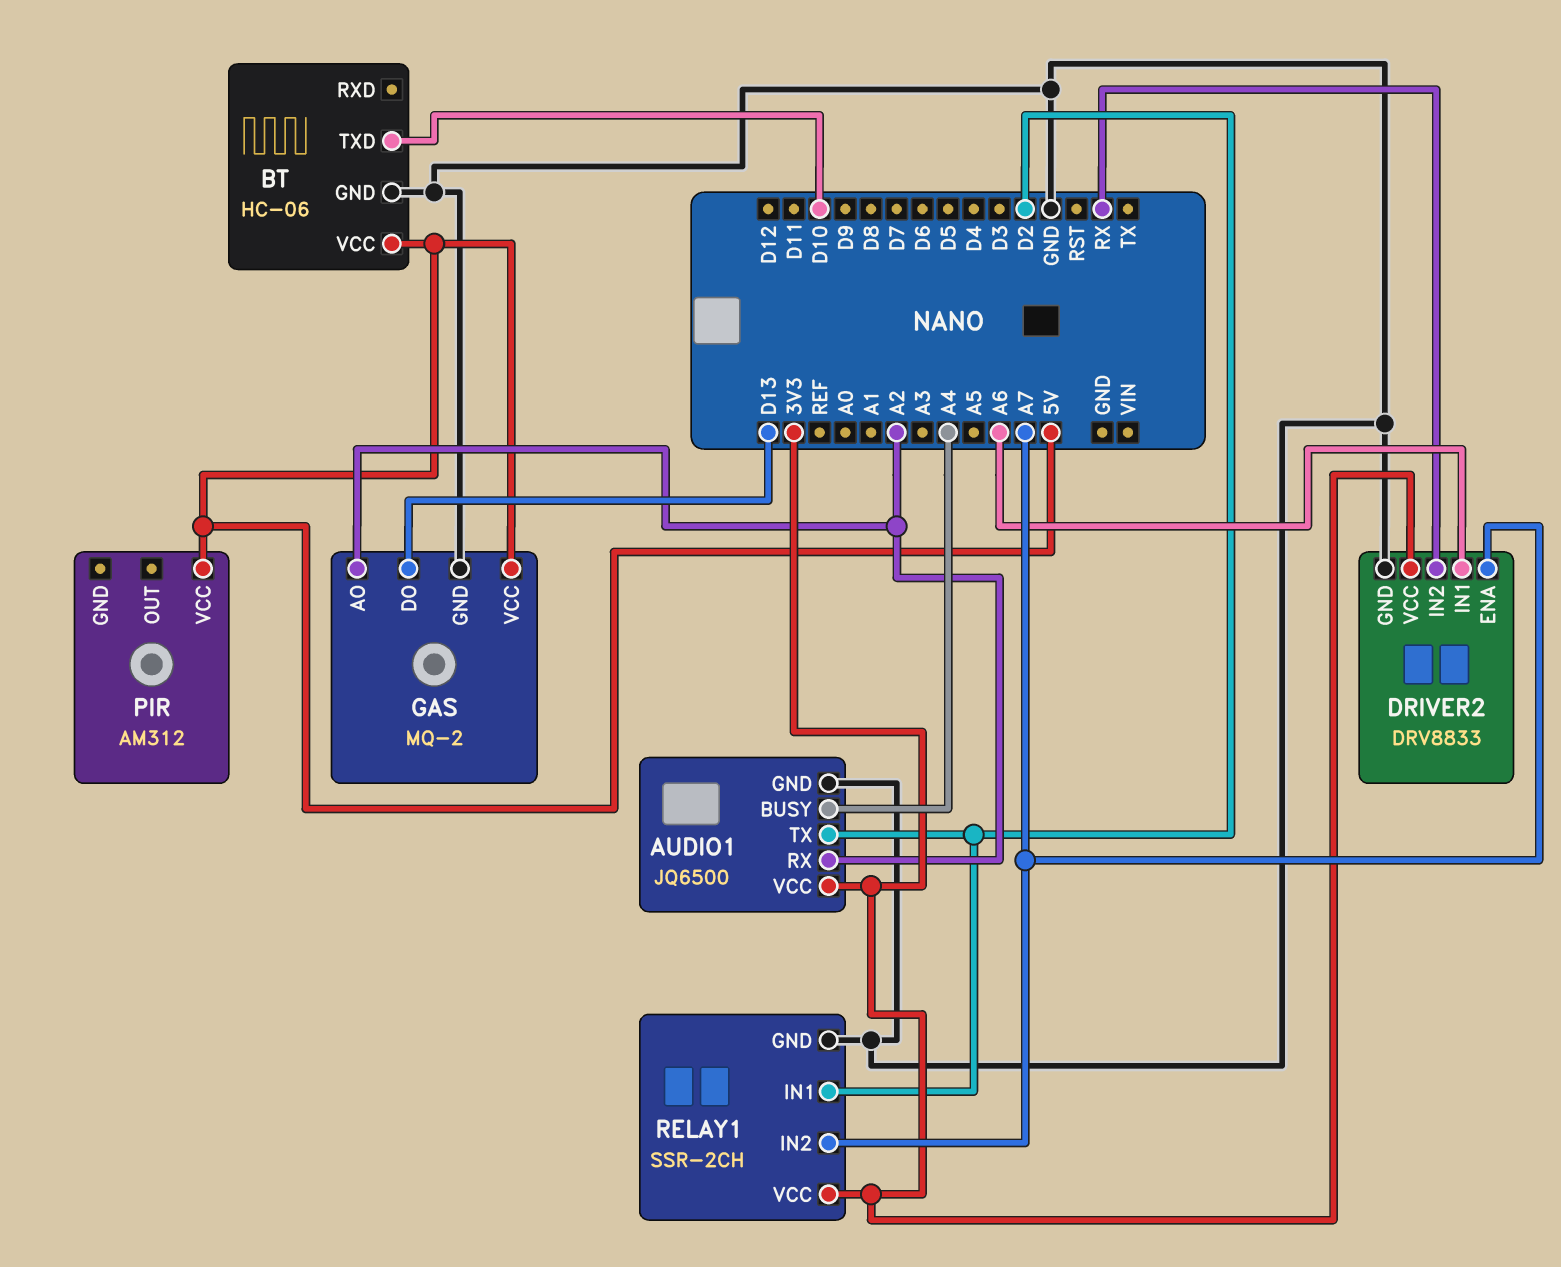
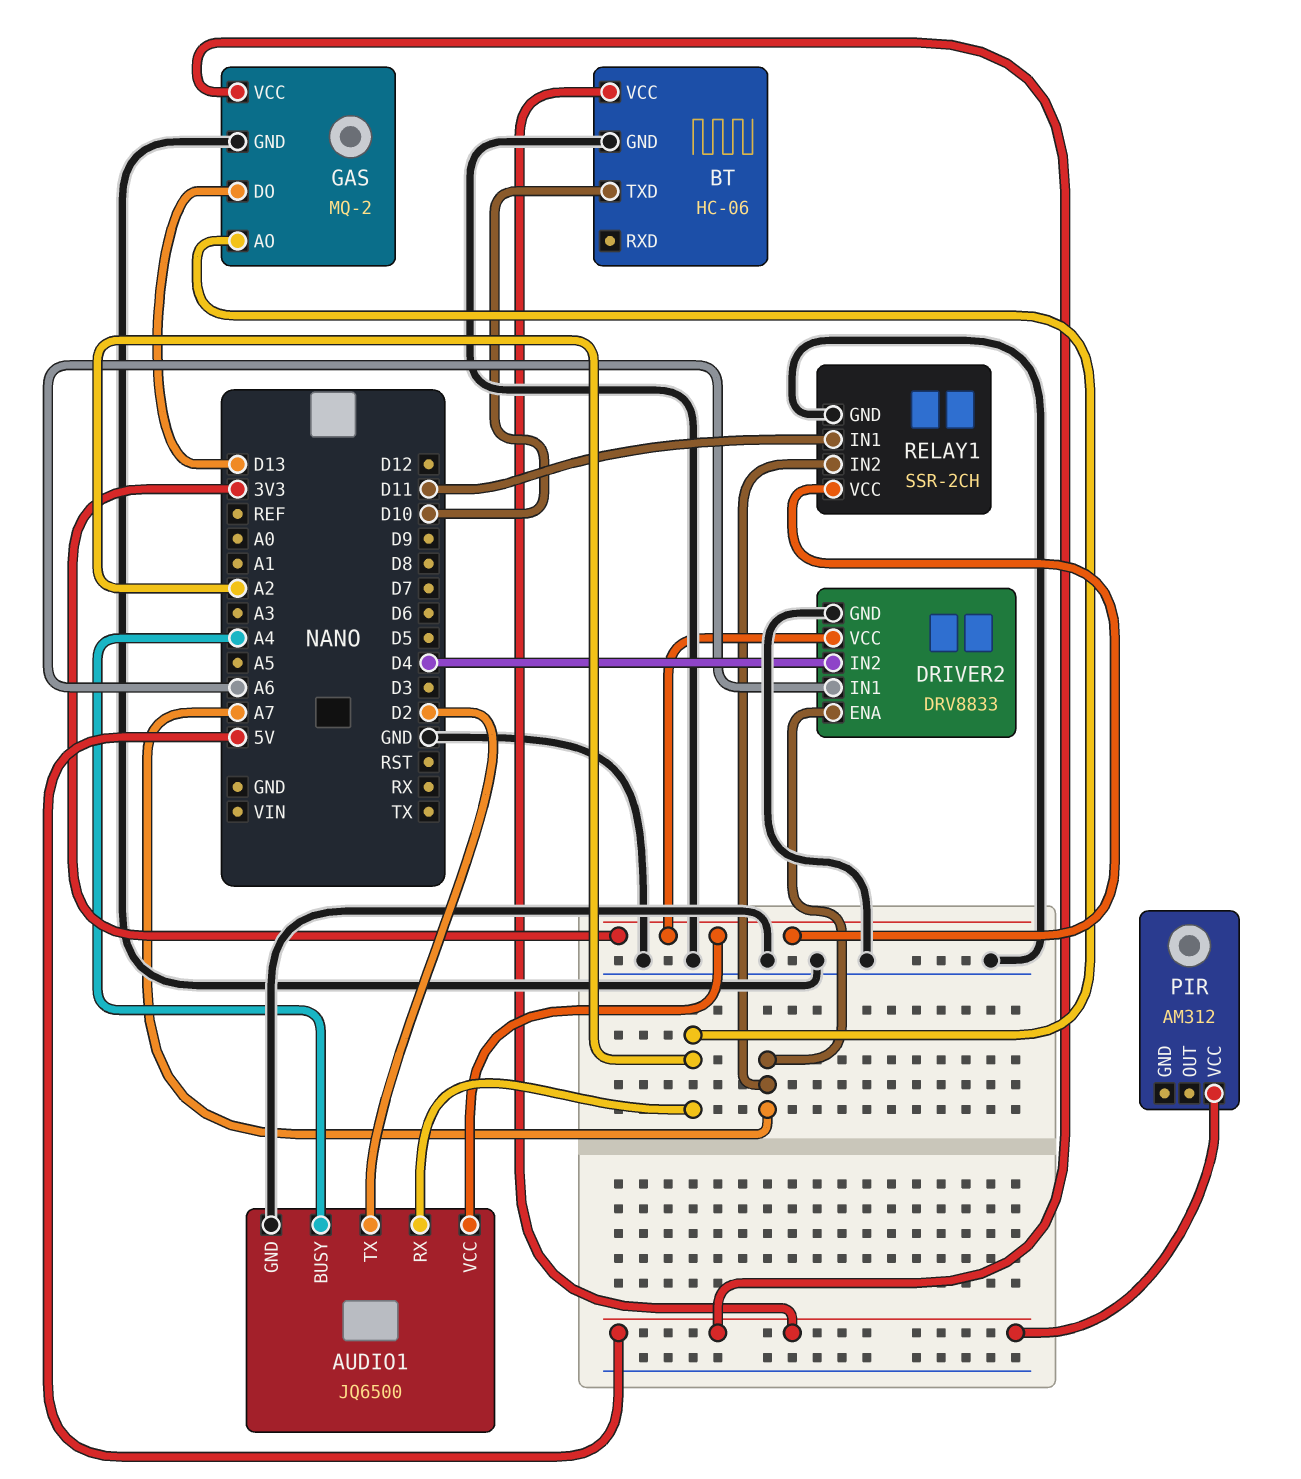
DRIVER2 pin IN2: RX -> D4
RELAY1 pin IN1: D2 -> D11

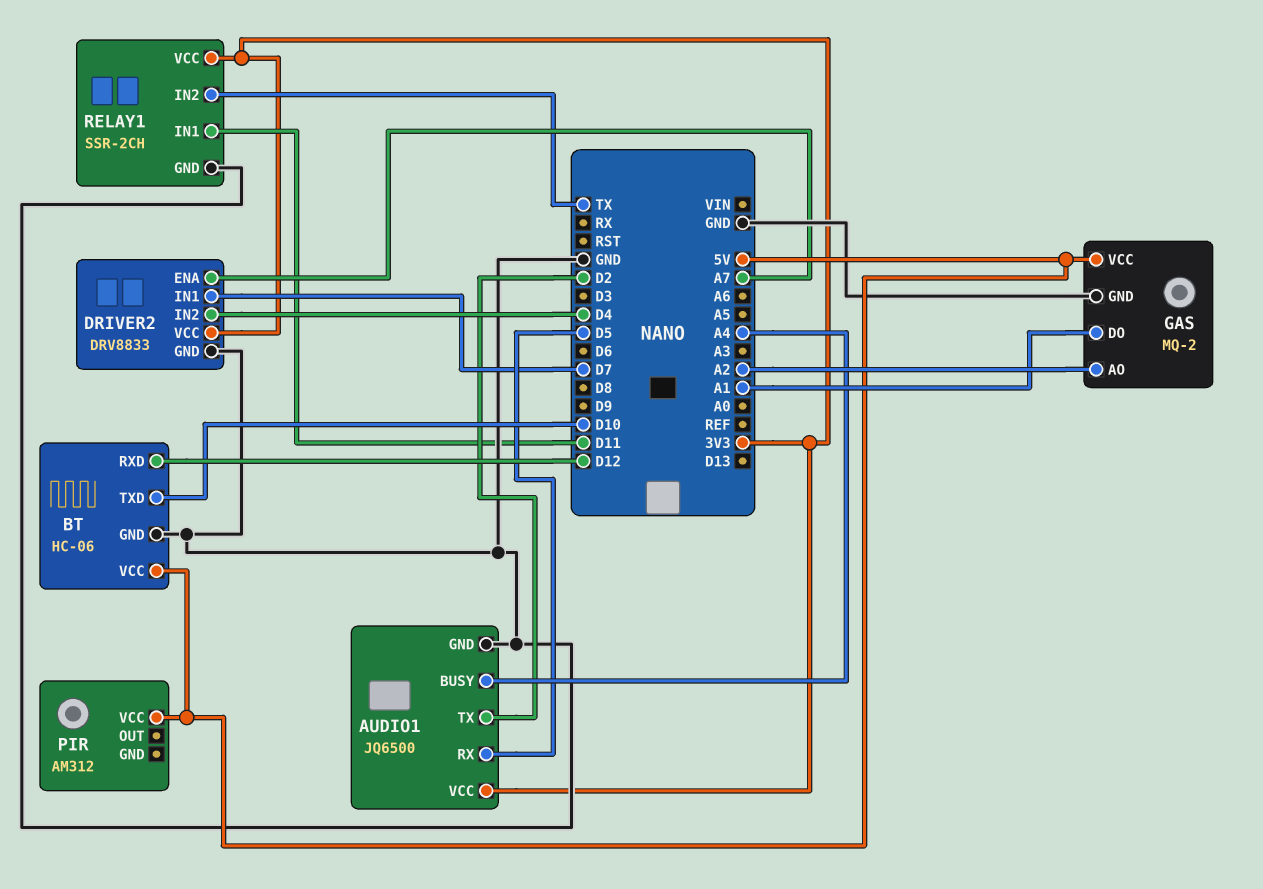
AUDIO1 pin RX: A2 -> D5
BT pin RXD: none -> D12
DRIVER2 pin IN1: A6 -> D7
GAS pin DO: D13 -> A1
RELAY1 pin IN2: A7 -> TX

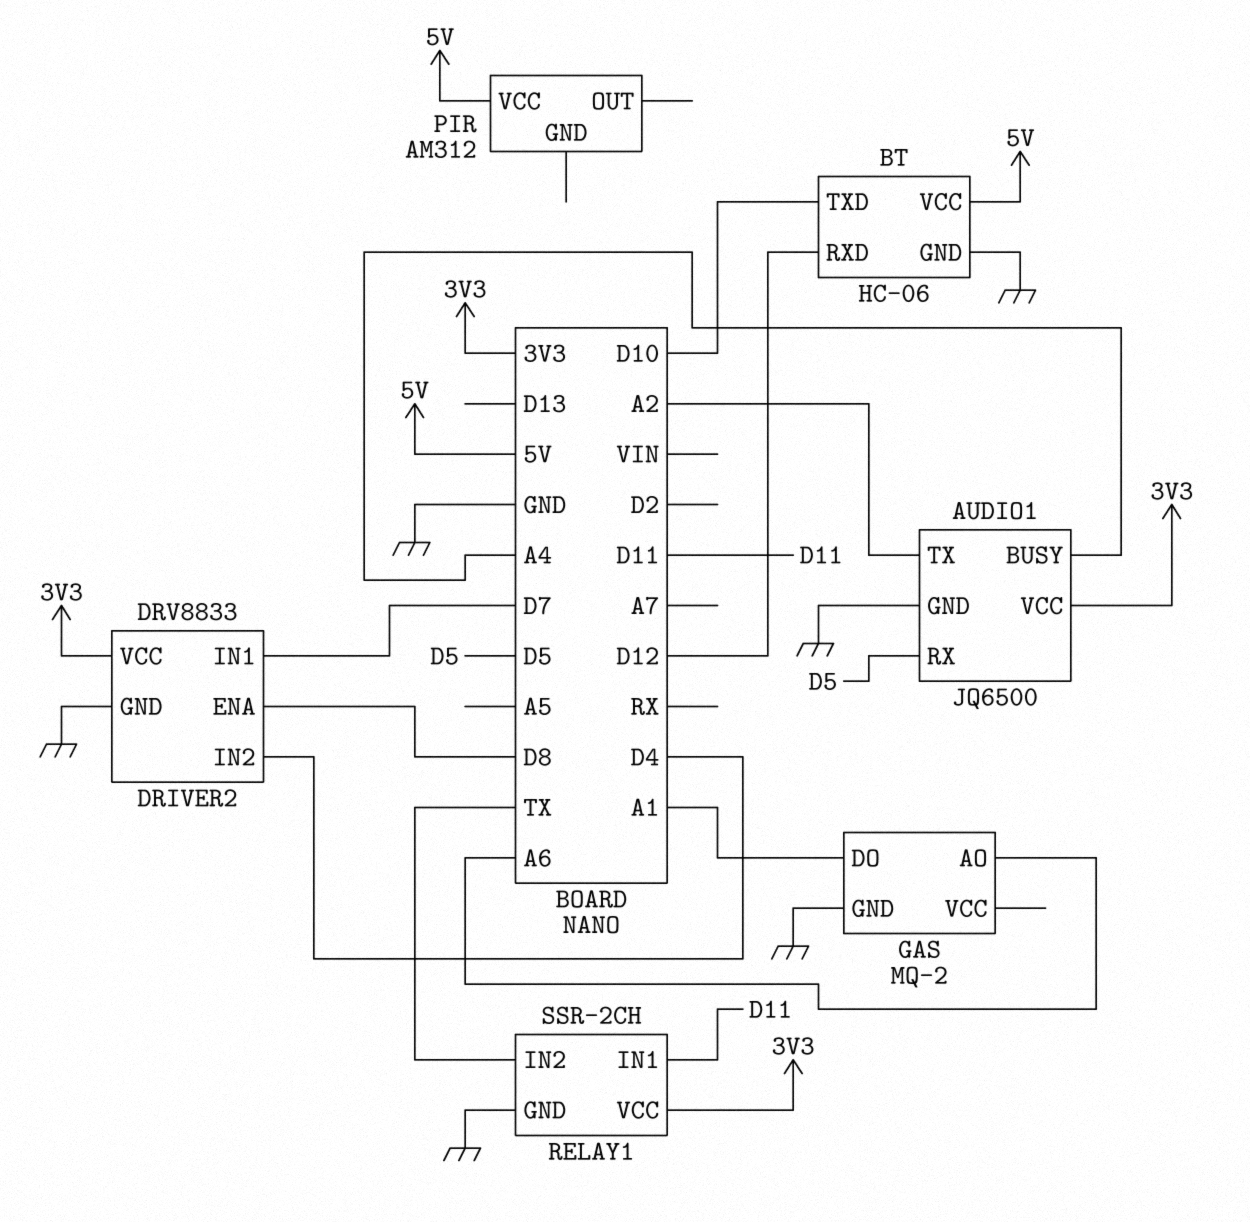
AUDIO1 pin TX: D2 -> A2
DRIVER2 pin ENA: A7 -> D8
GAS pin AO: A2 -> A6
GAS pin VCC: 5V -> none

